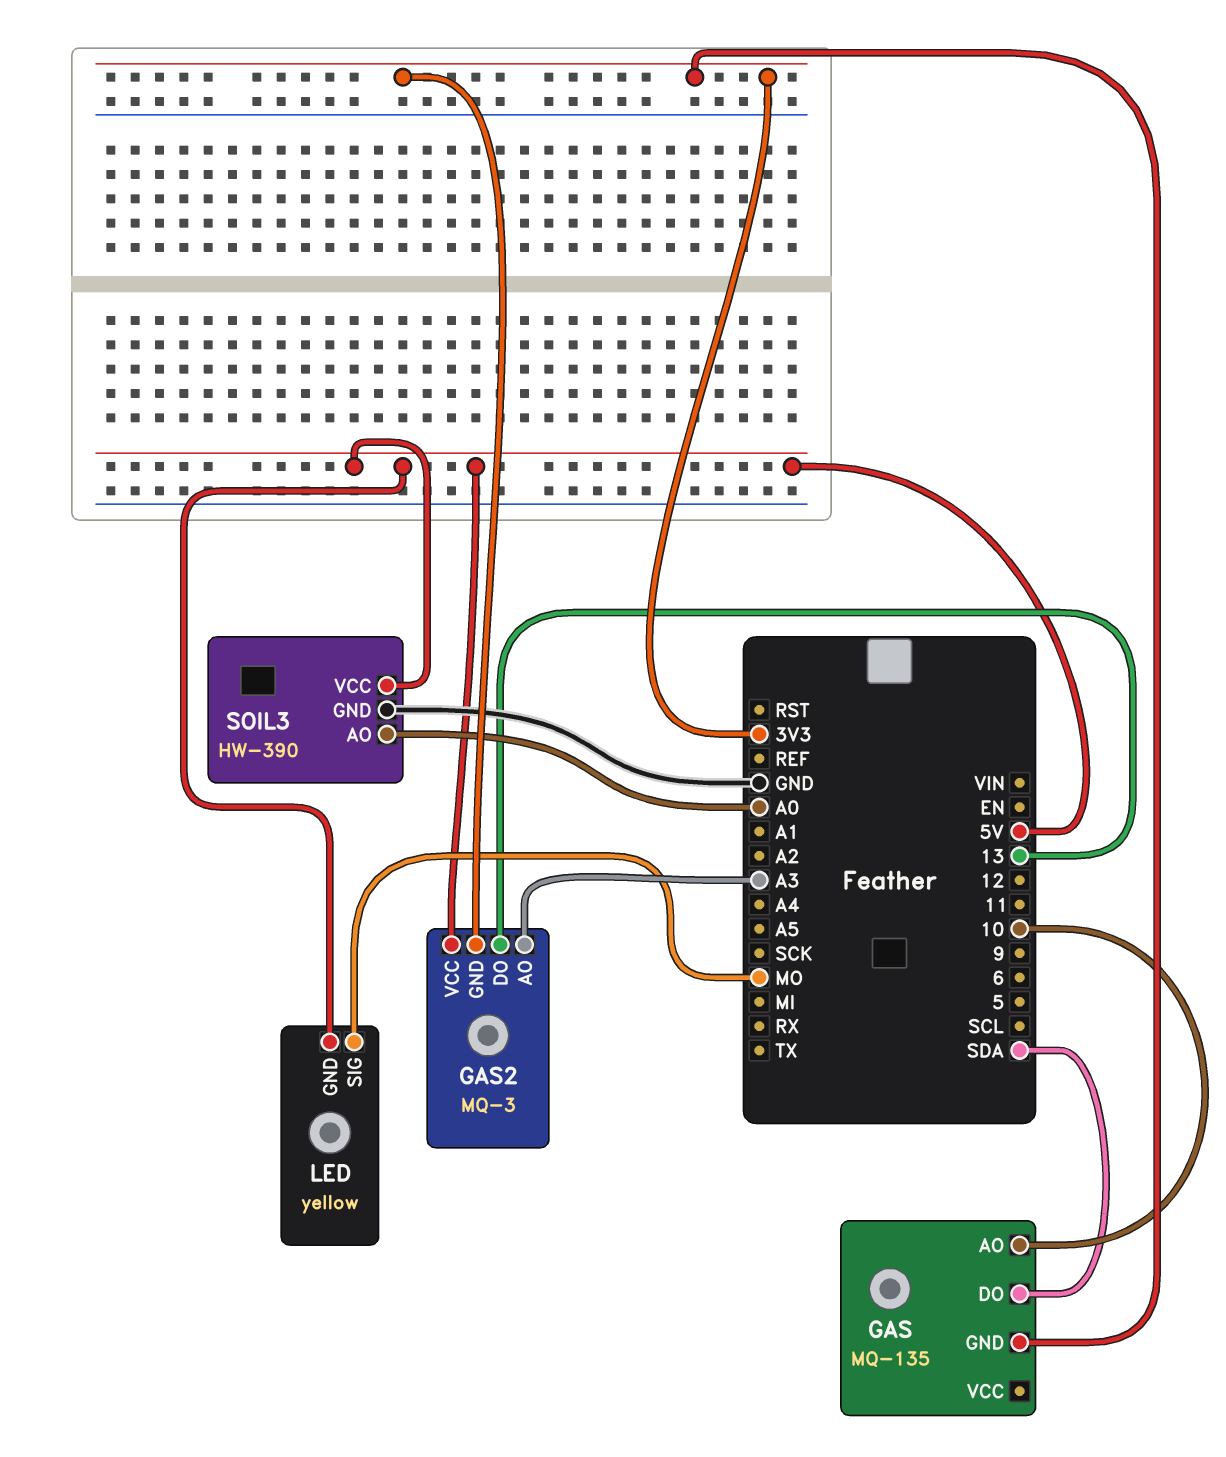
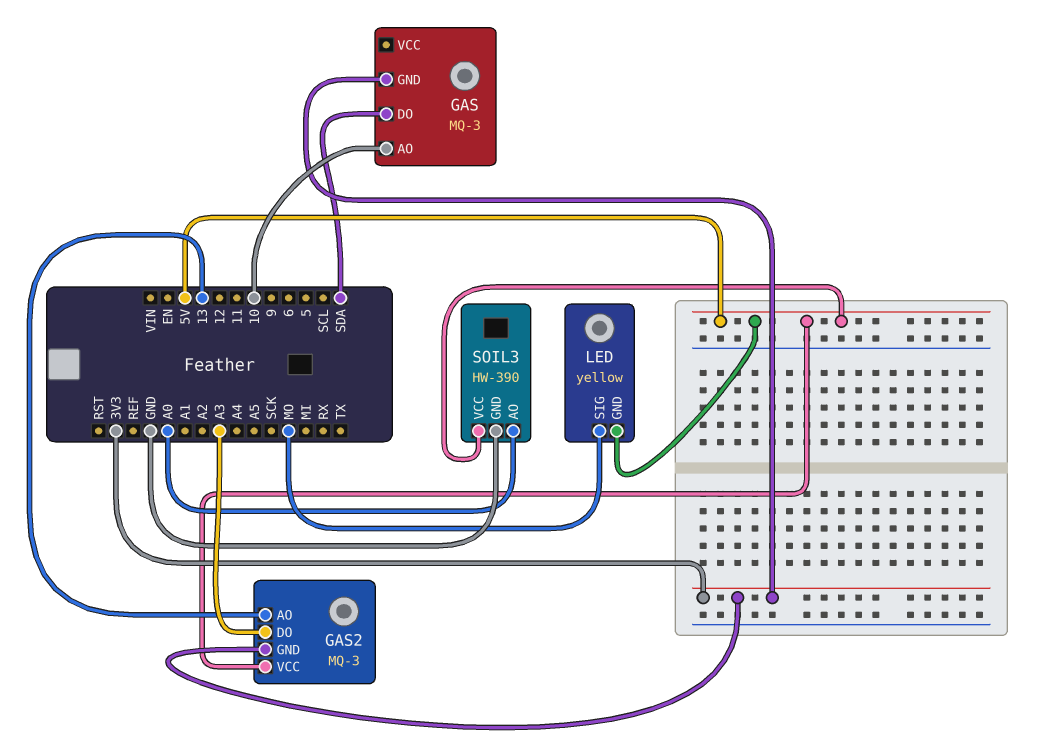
GAS: MQ-135 -> MQ-3
GAS2 pin AO: A3 -> 13
GAS2 pin DO: 13 -> A3

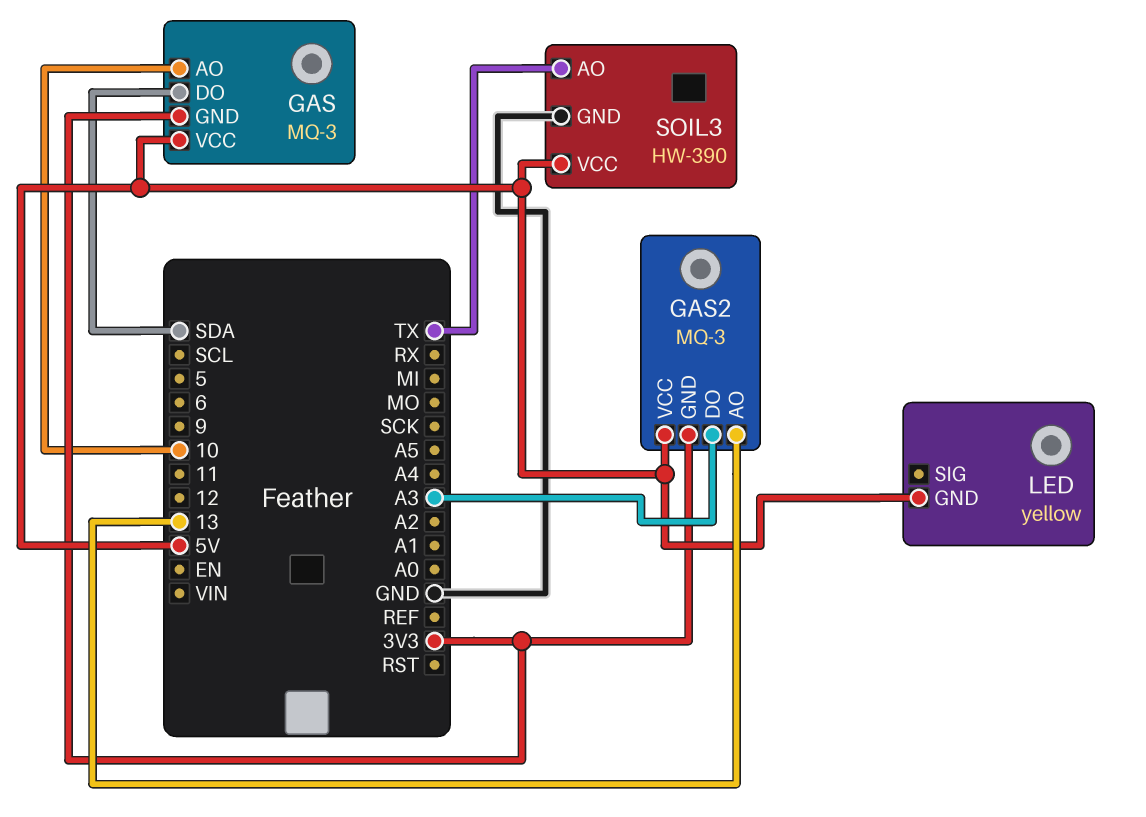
GAS pin VCC: none -> 5V
LED pin SIG: MO -> none
SOIL3 pin AO: A0 -> TX

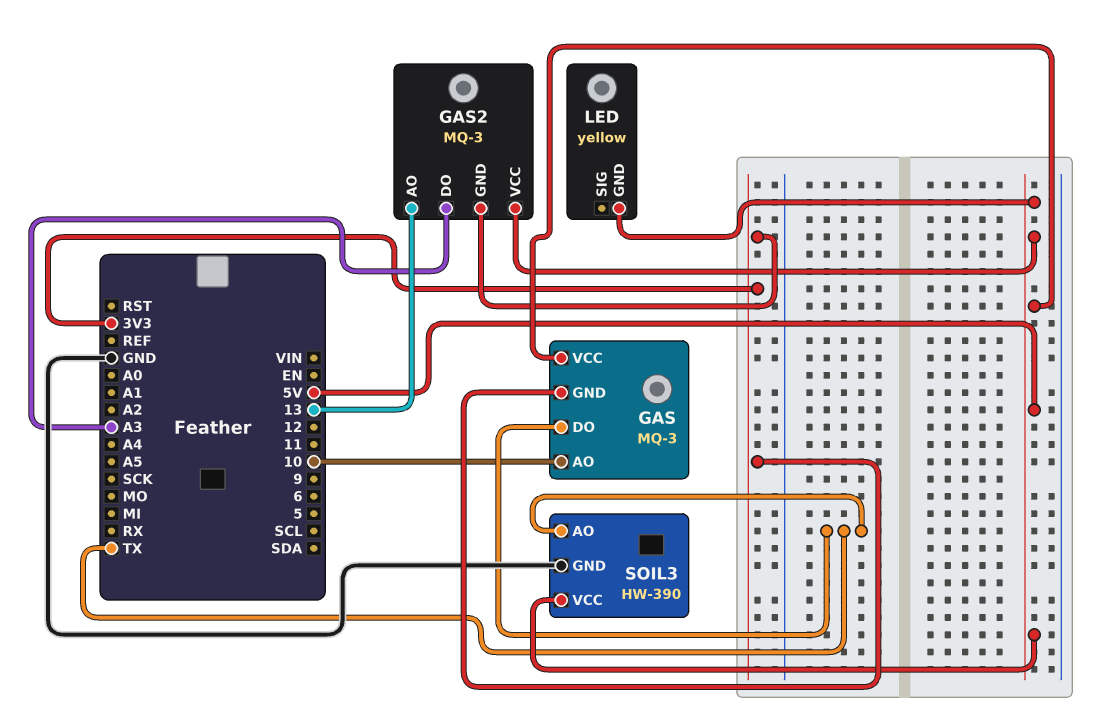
GAS pin DO: SDA -> TX

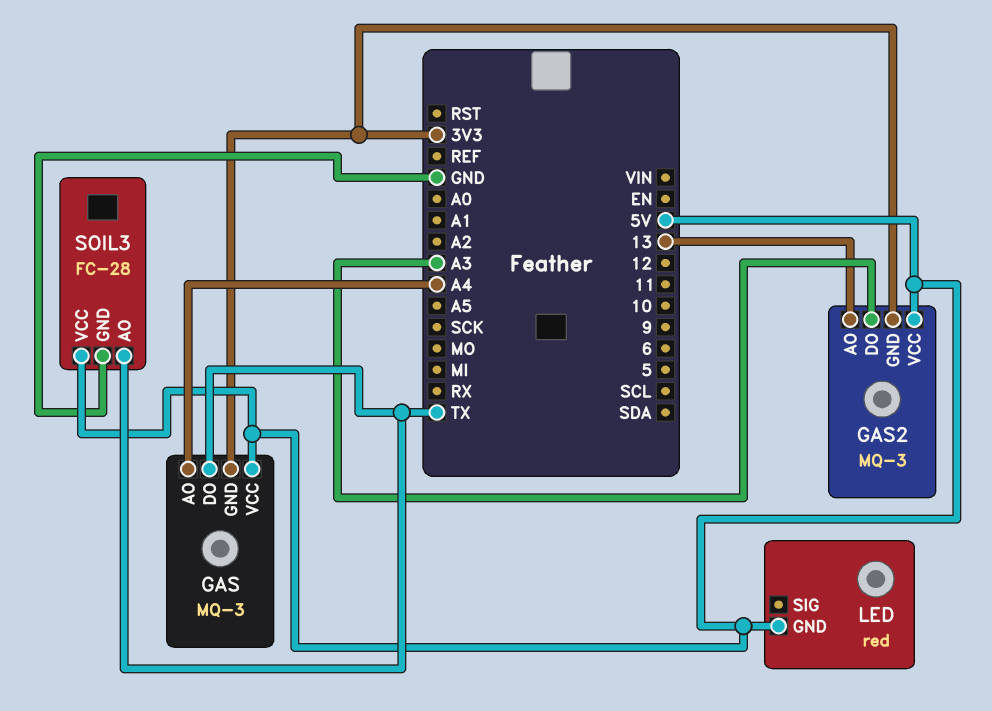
GAS pin AO: 10 -> A4
LED: yellow -> red
SOIL3: HW-390 -> FC-28

